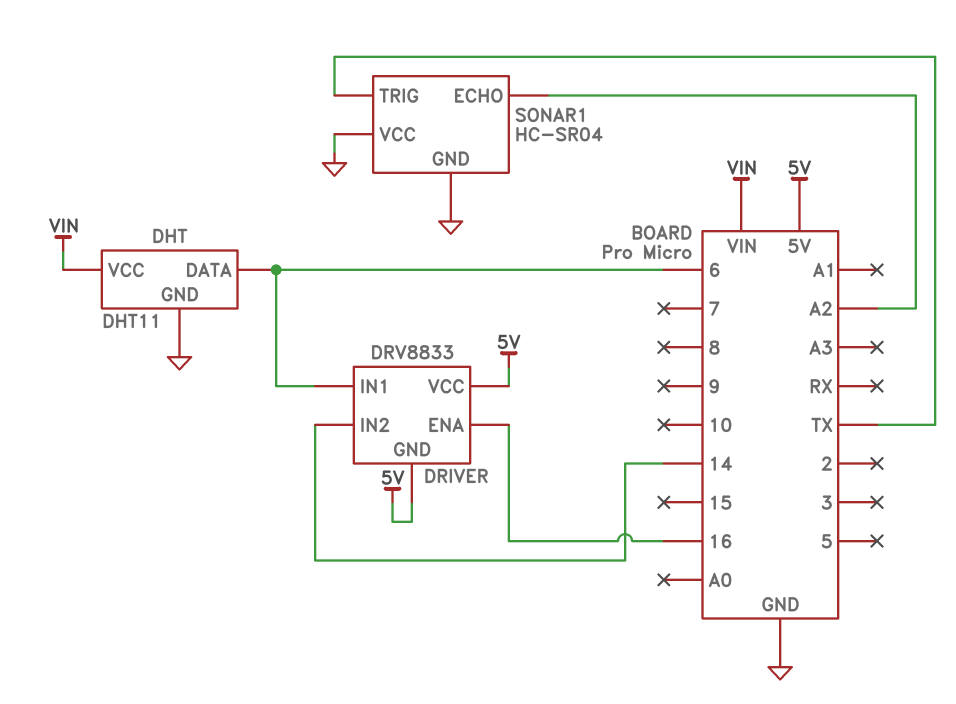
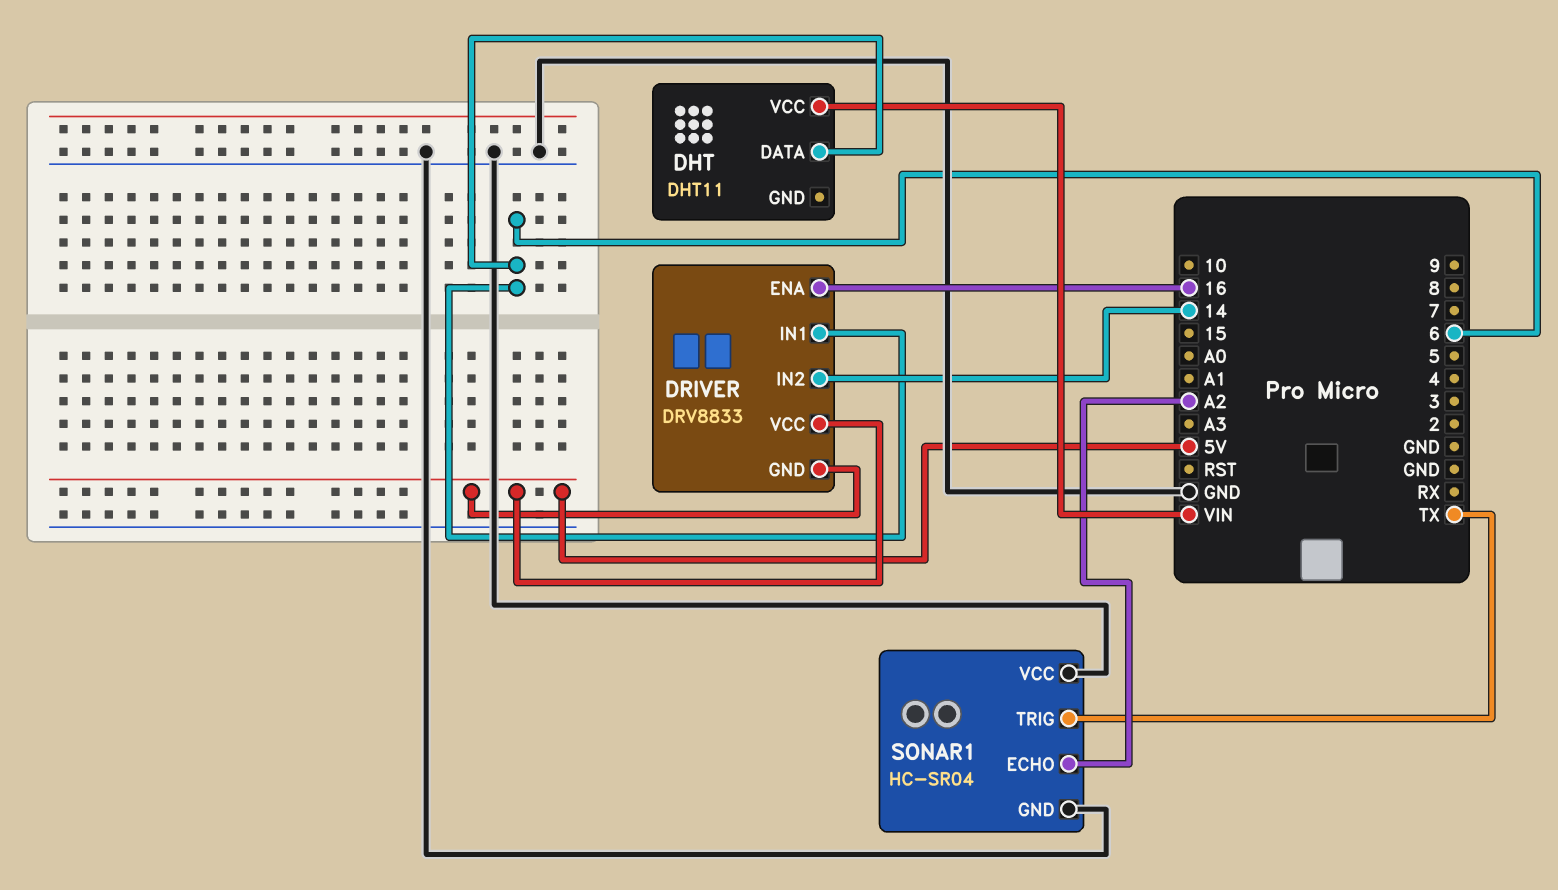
DHT pin GND: GND -> none

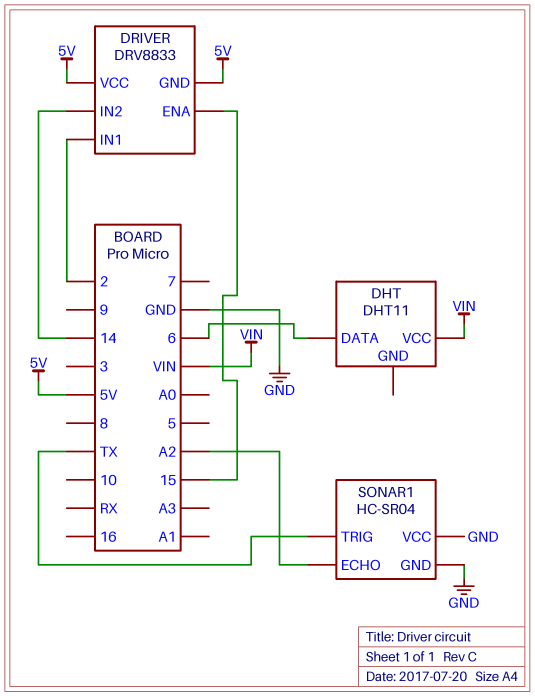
DRIVER pin ENA: 16 -> 15
DRIVER pin IN1: 6 -> 2

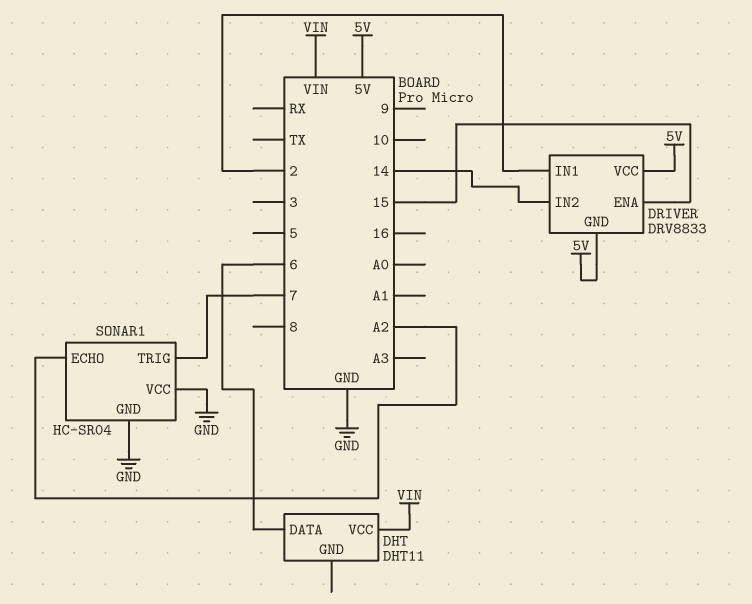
SONAR1 pin TRIG: TX -> 7

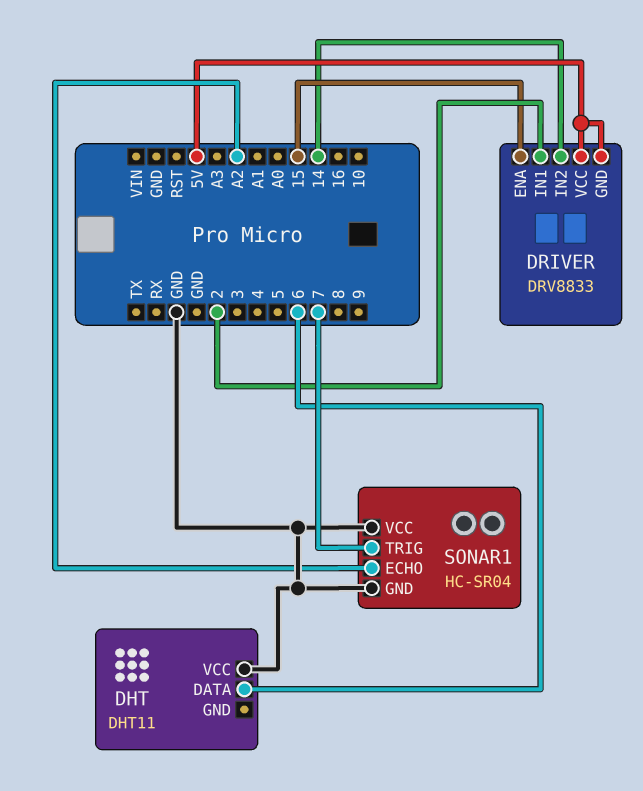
DHT pin VCC: VIN -> GND

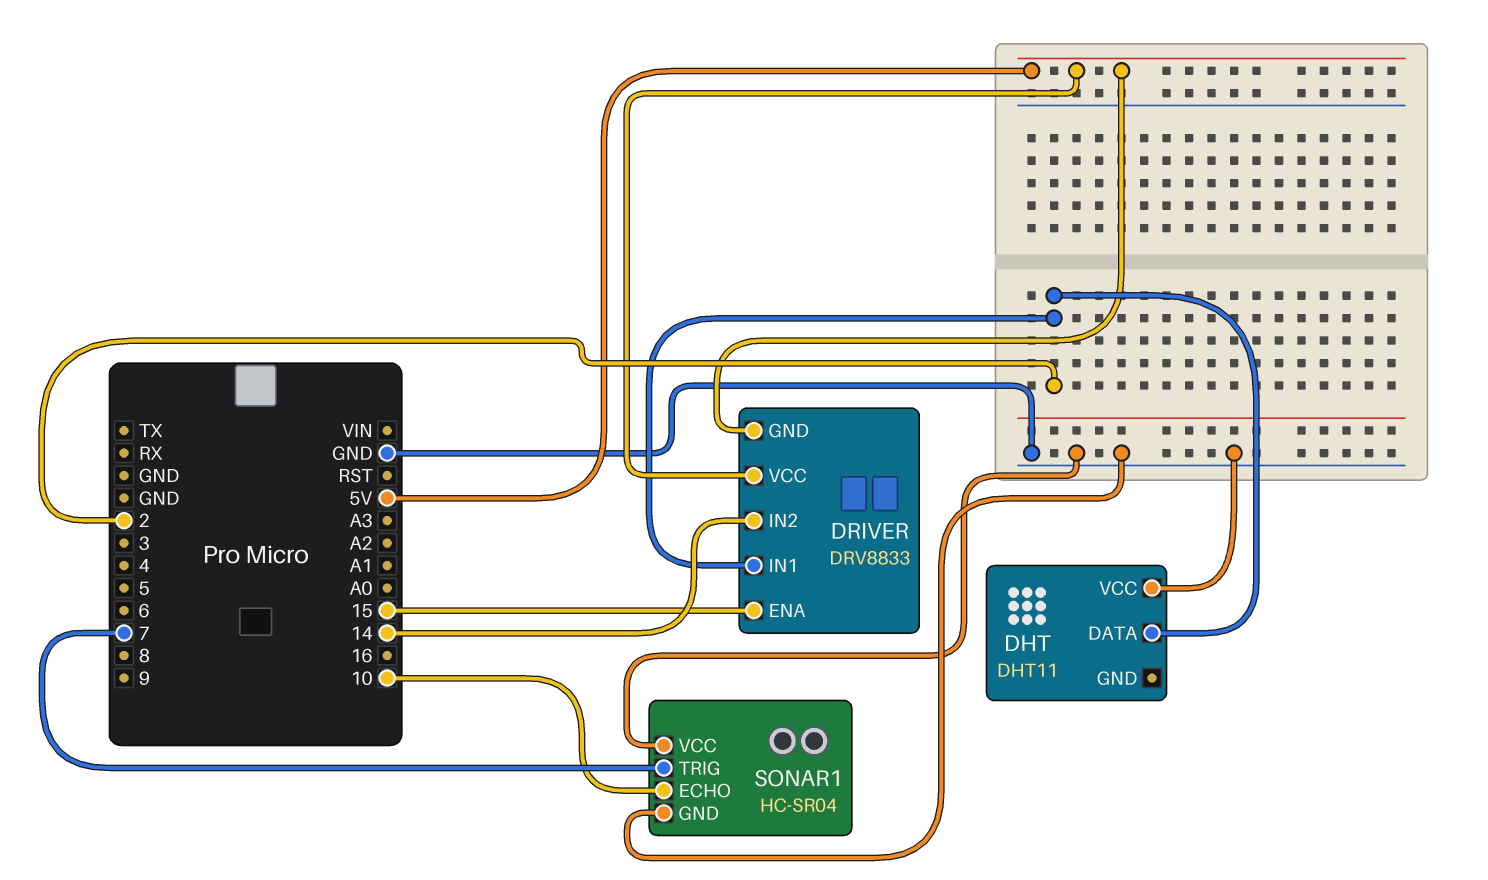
DHT pin DATA: 6 -> 2
SONAR1 pin ECHO: A2 -> 10

